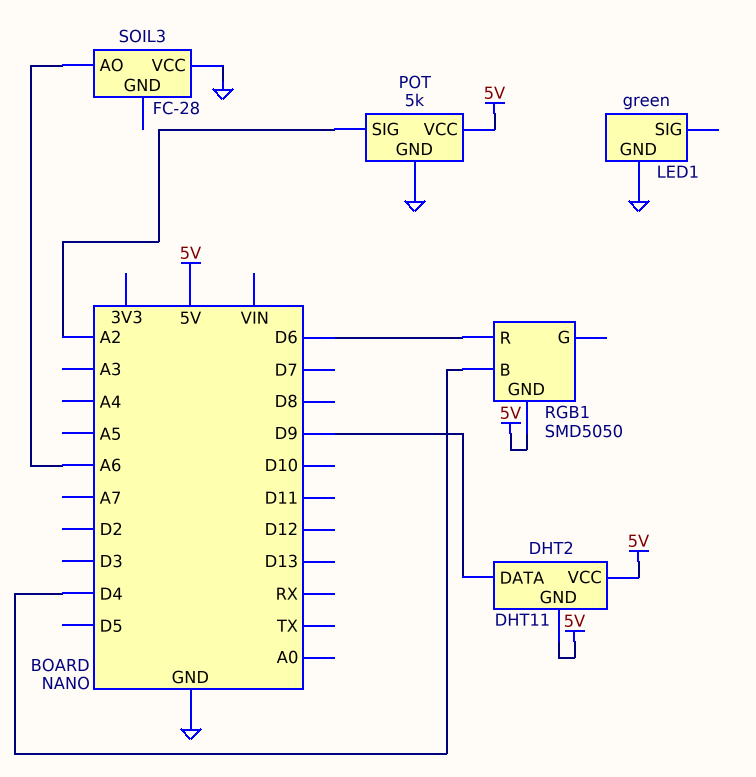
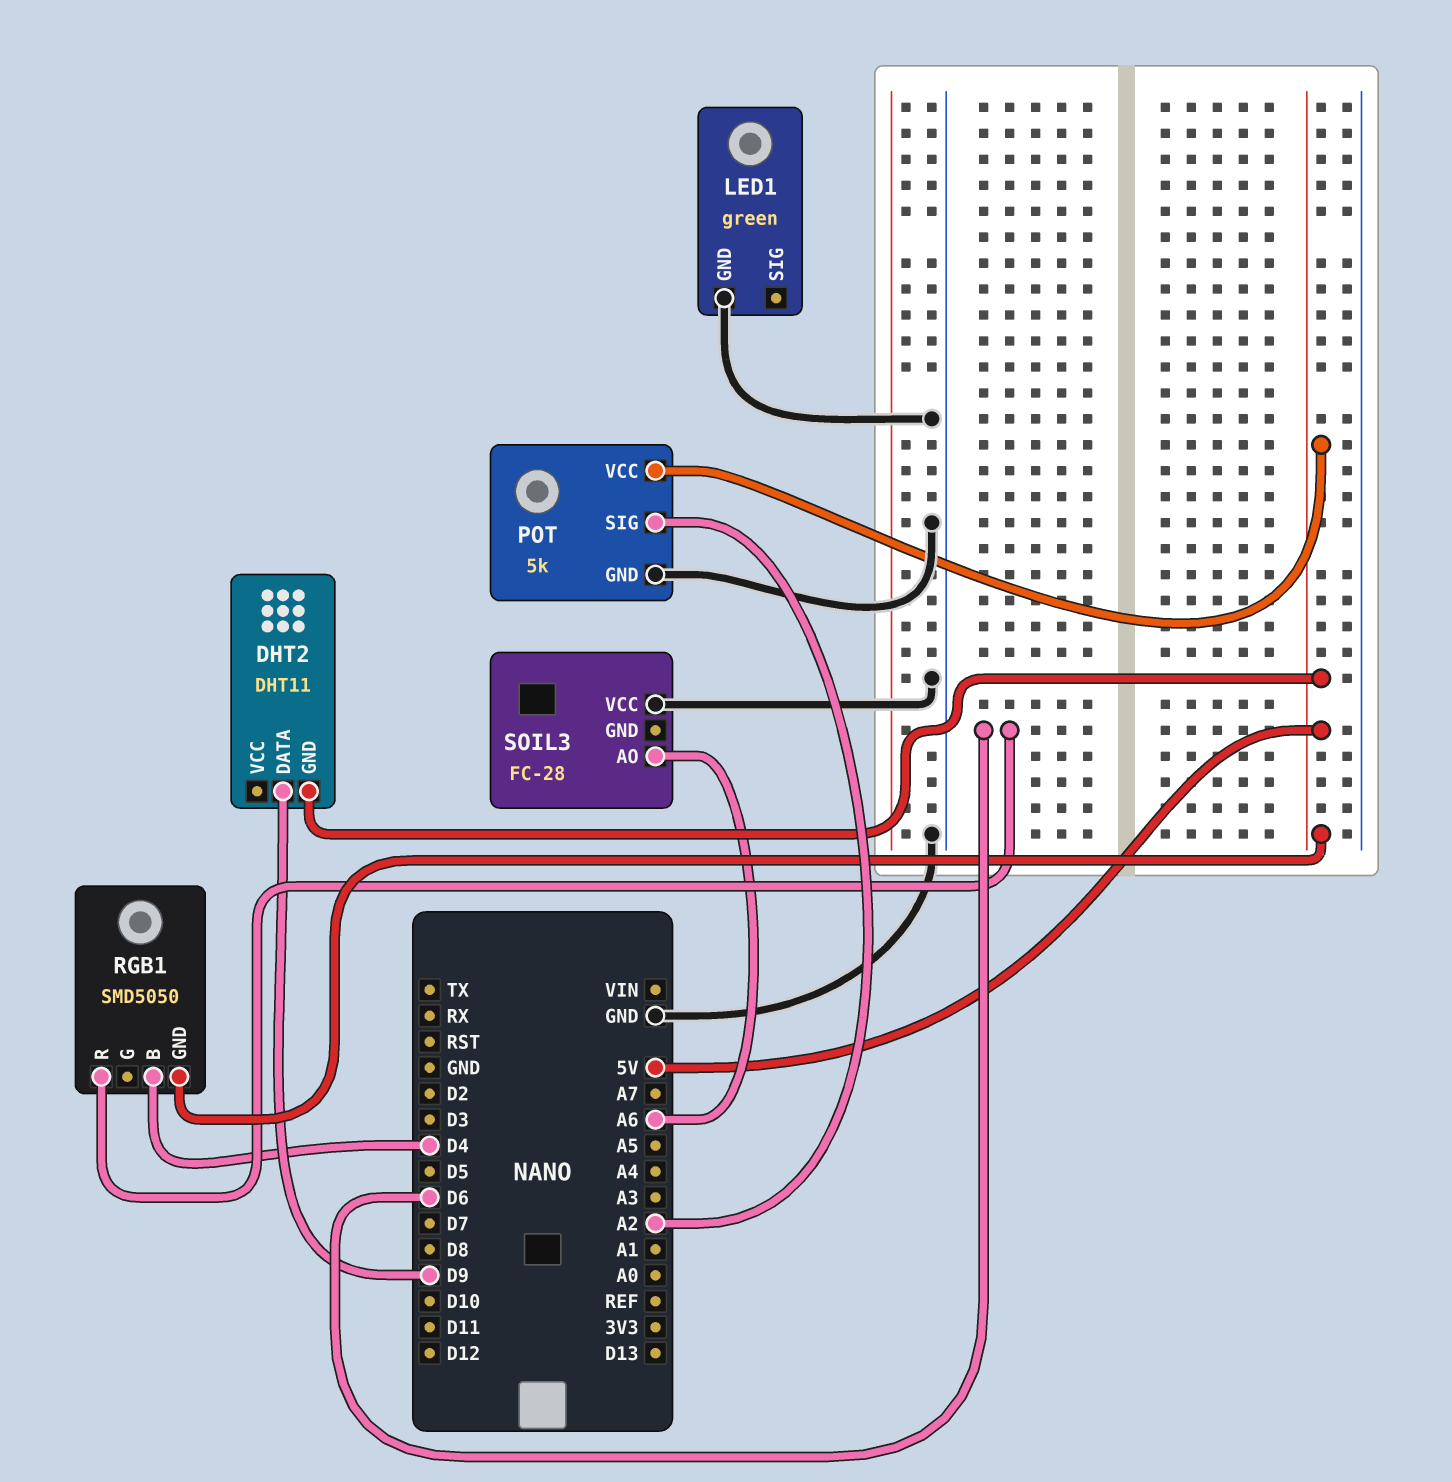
DHT2 pin VCC: 5V -> none

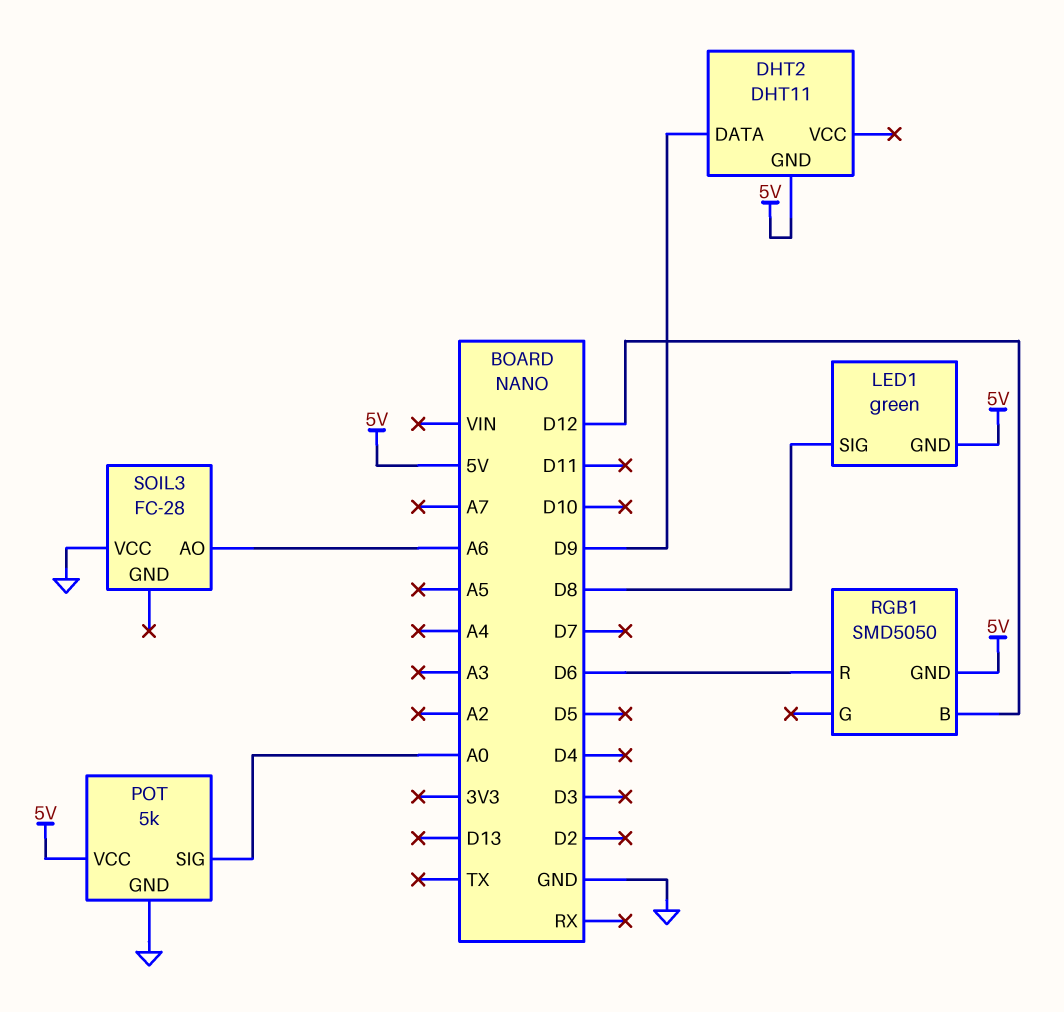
LED1 pin GND: GND -> 5V
LED1 pin SIG: none -> D8
POT pin SIG: A2 -> A0
RGB1 pin B: D4 -> D12

